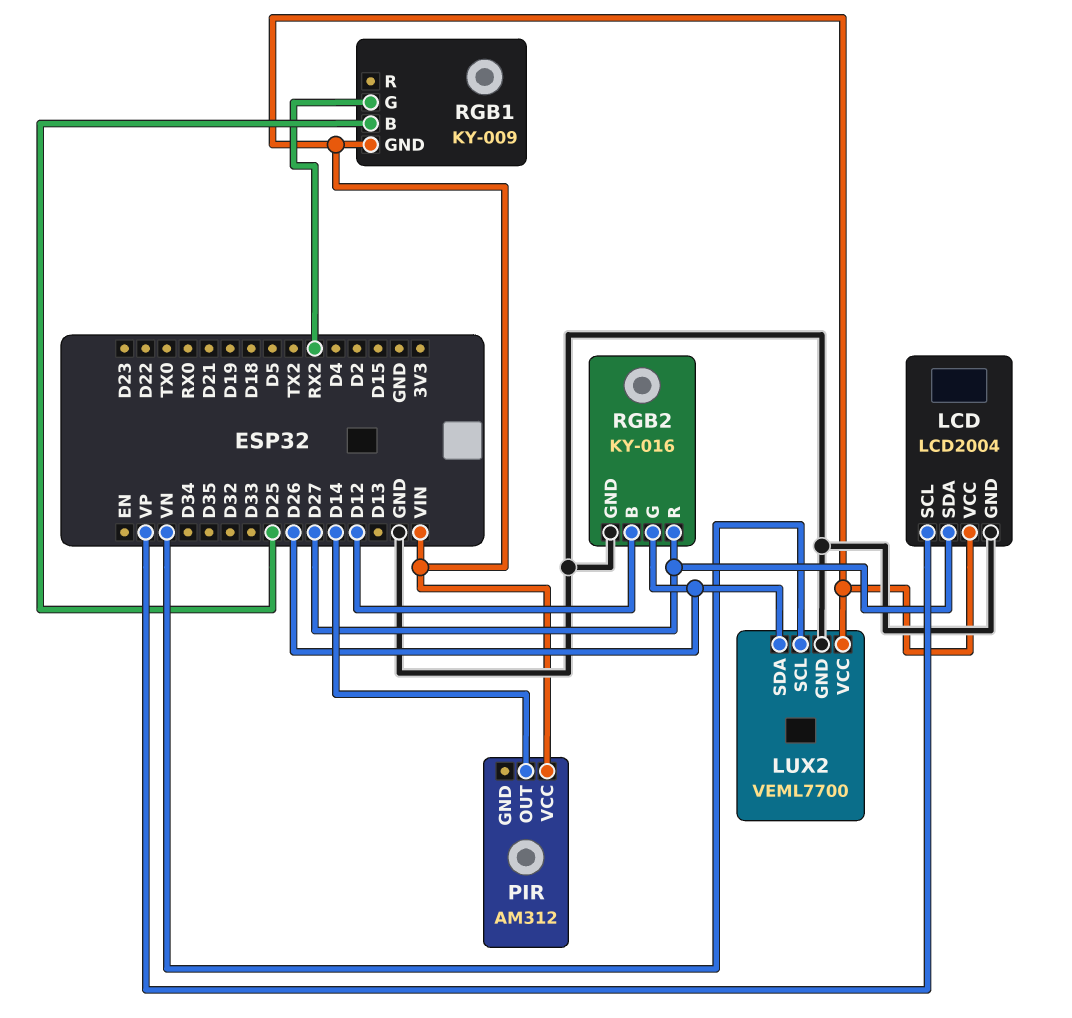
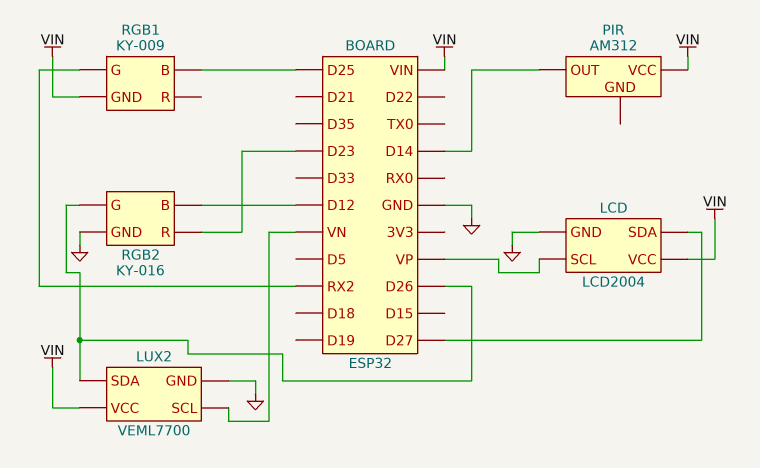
RGB2 pin R: D27 -> D23

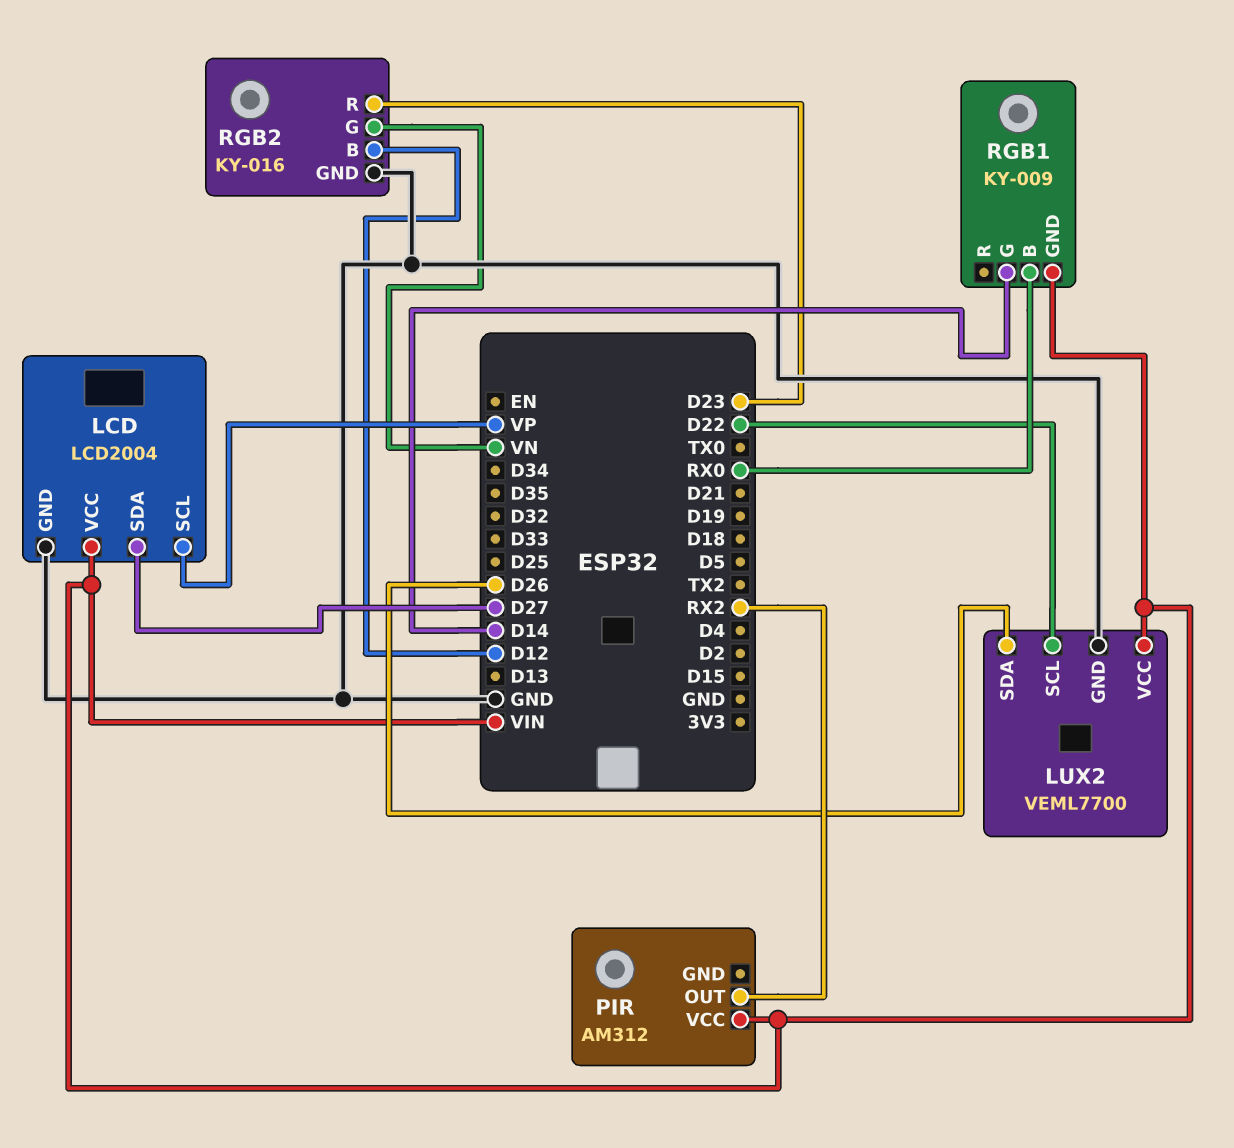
LUX2 pin SCL: VN -> D22
PIR pin OUT: D14 -> RX2
RGB1 pin B: D25 -> RX0
RGB1 pin G: RX2 -> D14
RGB2 pin G: D26 -> VN

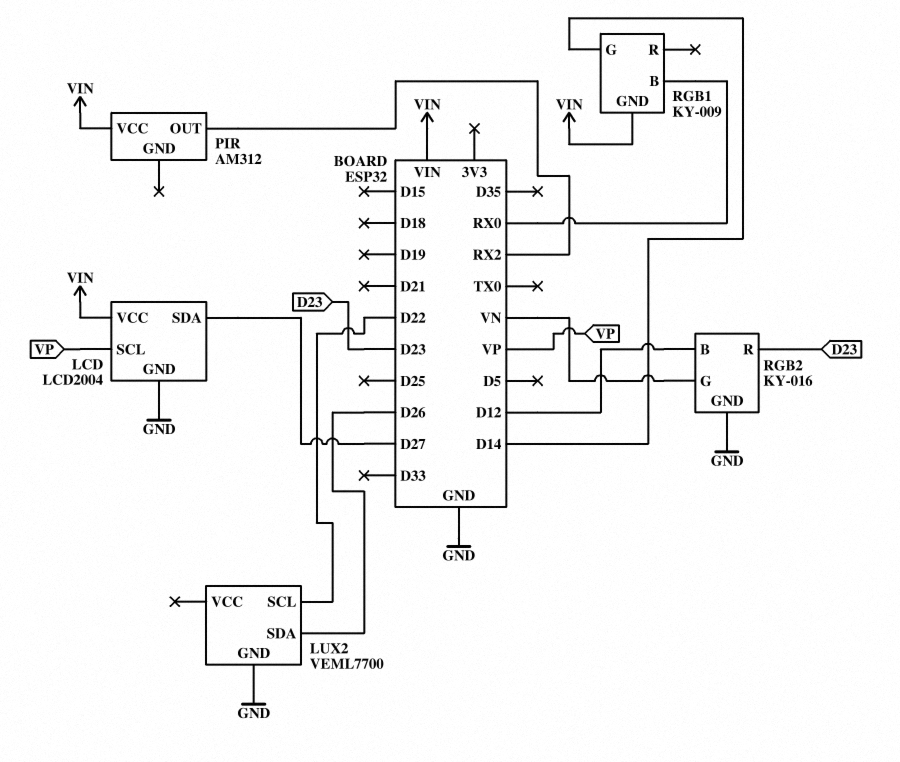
LUX2 pin VCC: VIN -> none

